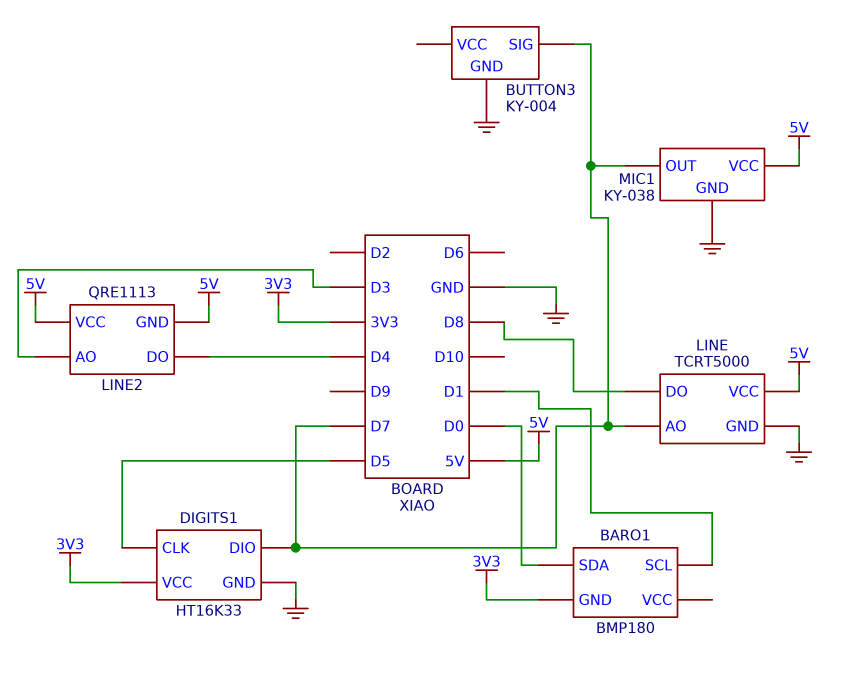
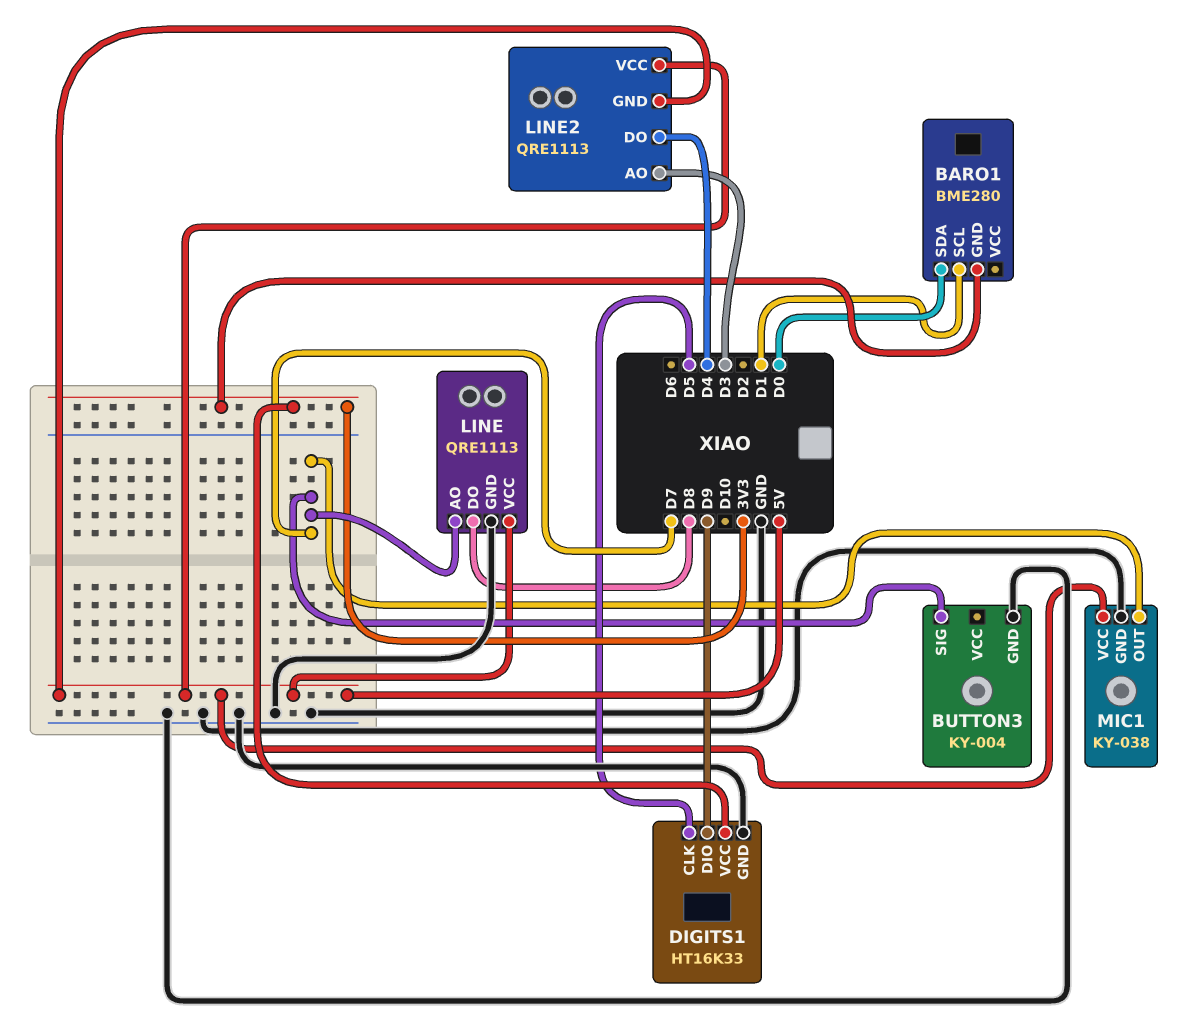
BARO1: BMP180 -> BME280
DIGITS1 pin DIO: D7 -> D9
LINE: TCRT5000 -> QRE1113

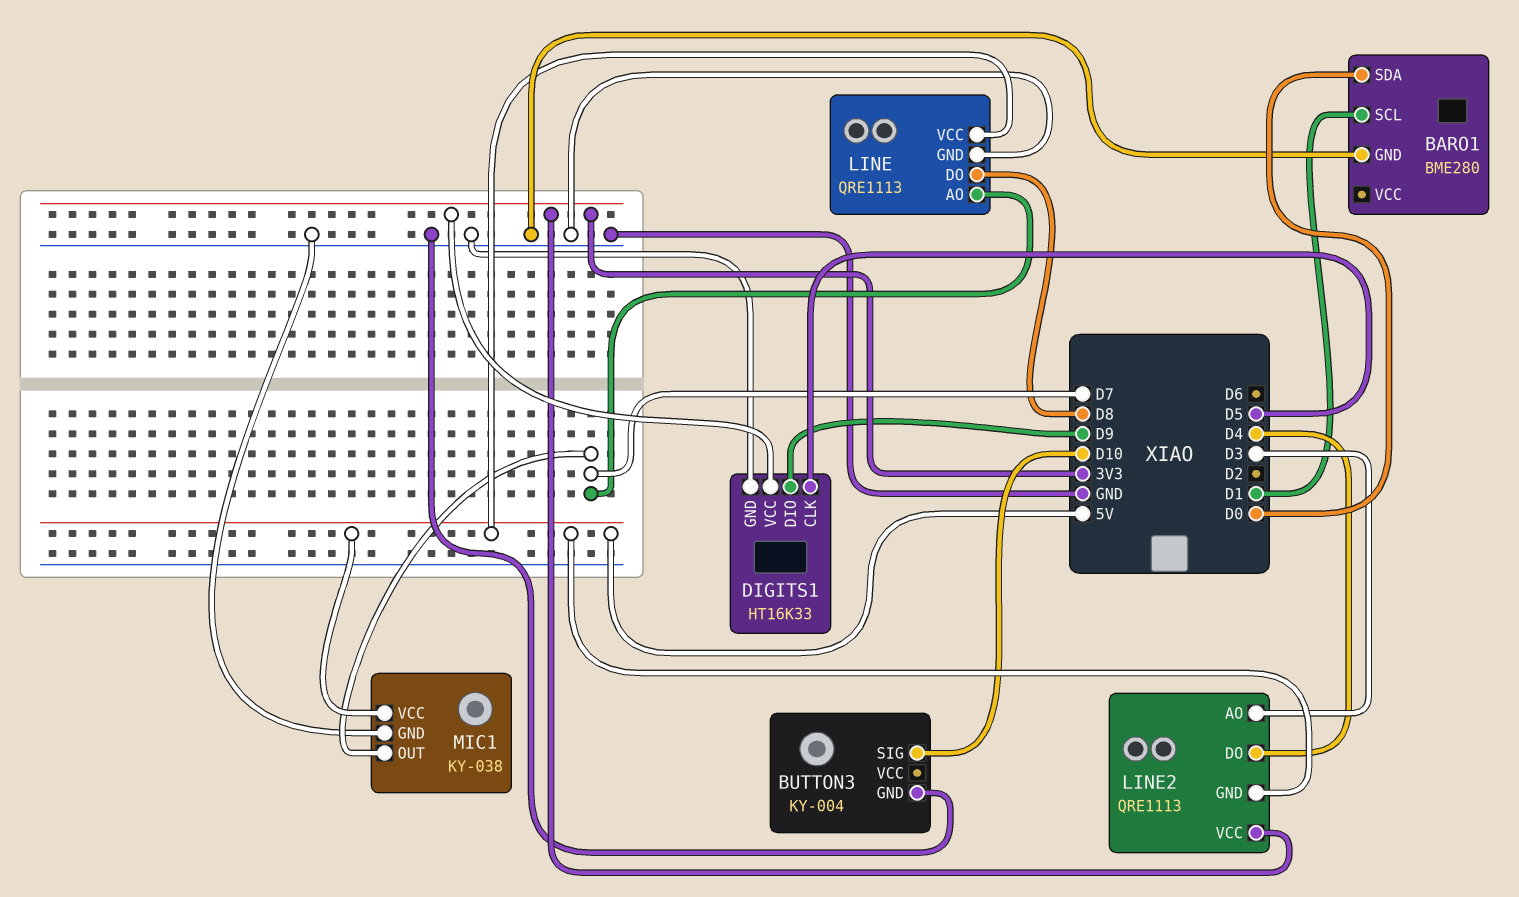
BARO1 pin GND: 3V3 -> GND
BUTTON3 pin SIG: D7 -> D10
LINE2 pin VCC: 5V -> 3V3

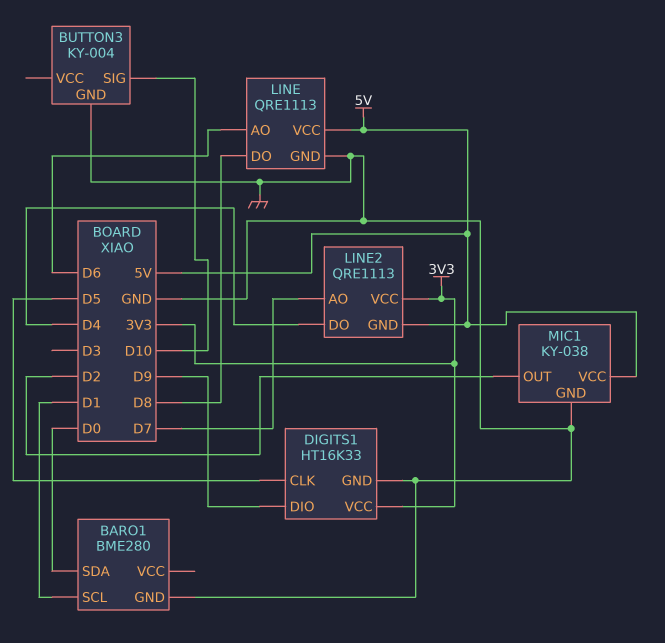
LINE pin AO: D7 -> D6
LINE2 pin AO: D3 -> D7
MIC1 pin OUT: D7 -> D2

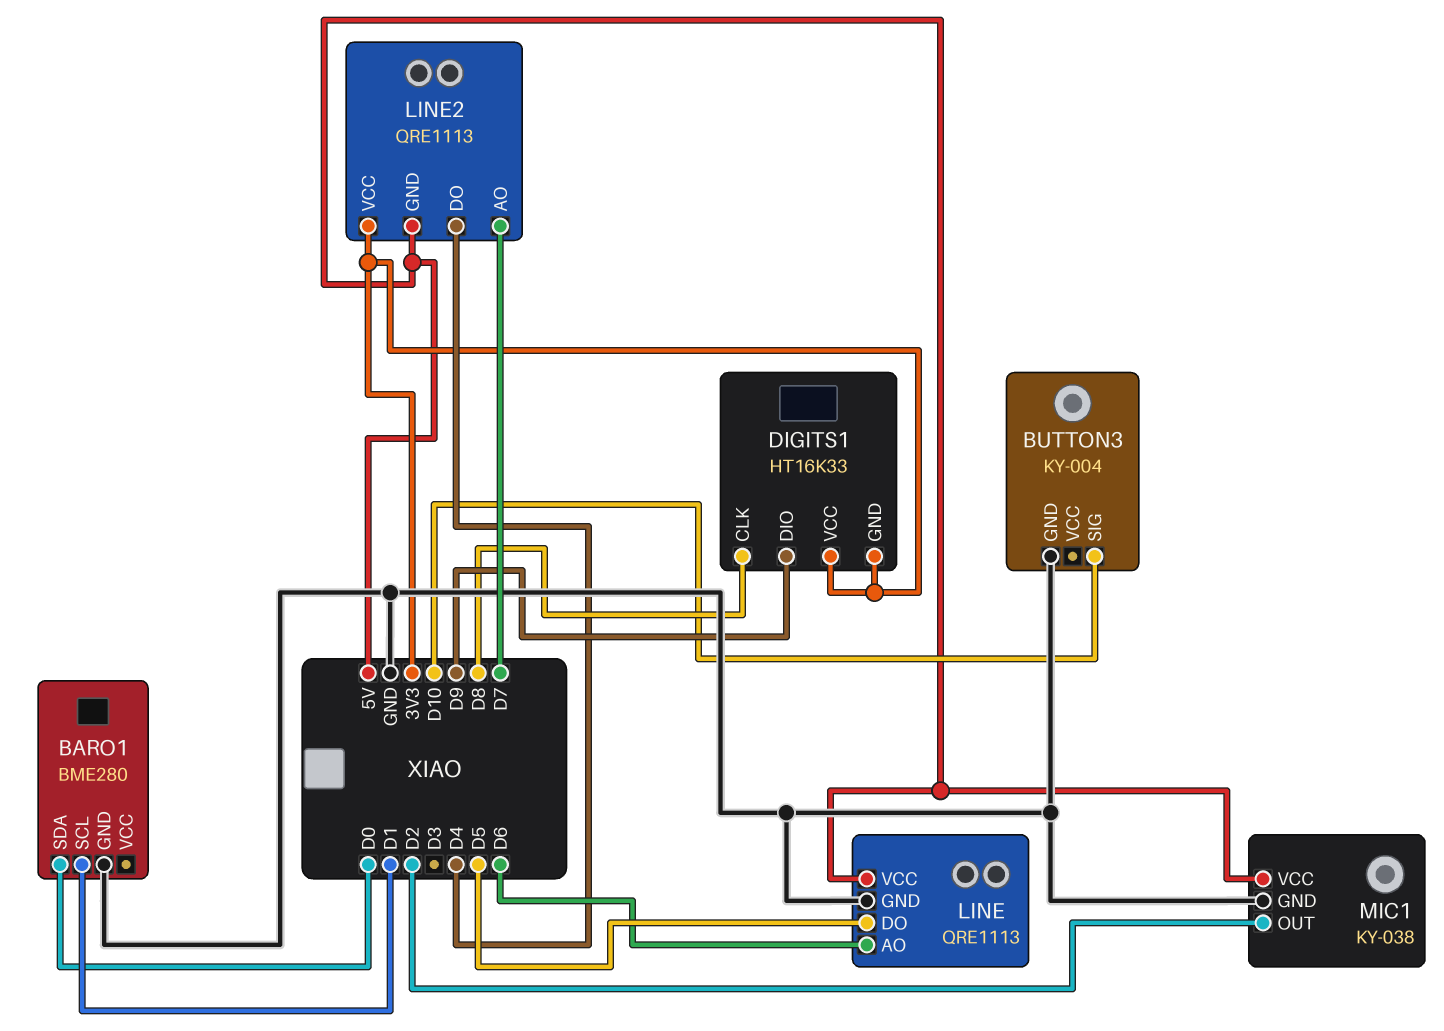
DIGITS1 pin CLK: D5 -> D8
DIGITS1 pin GND: GND -> 3V3
LINE pin DO: D8 -> D5

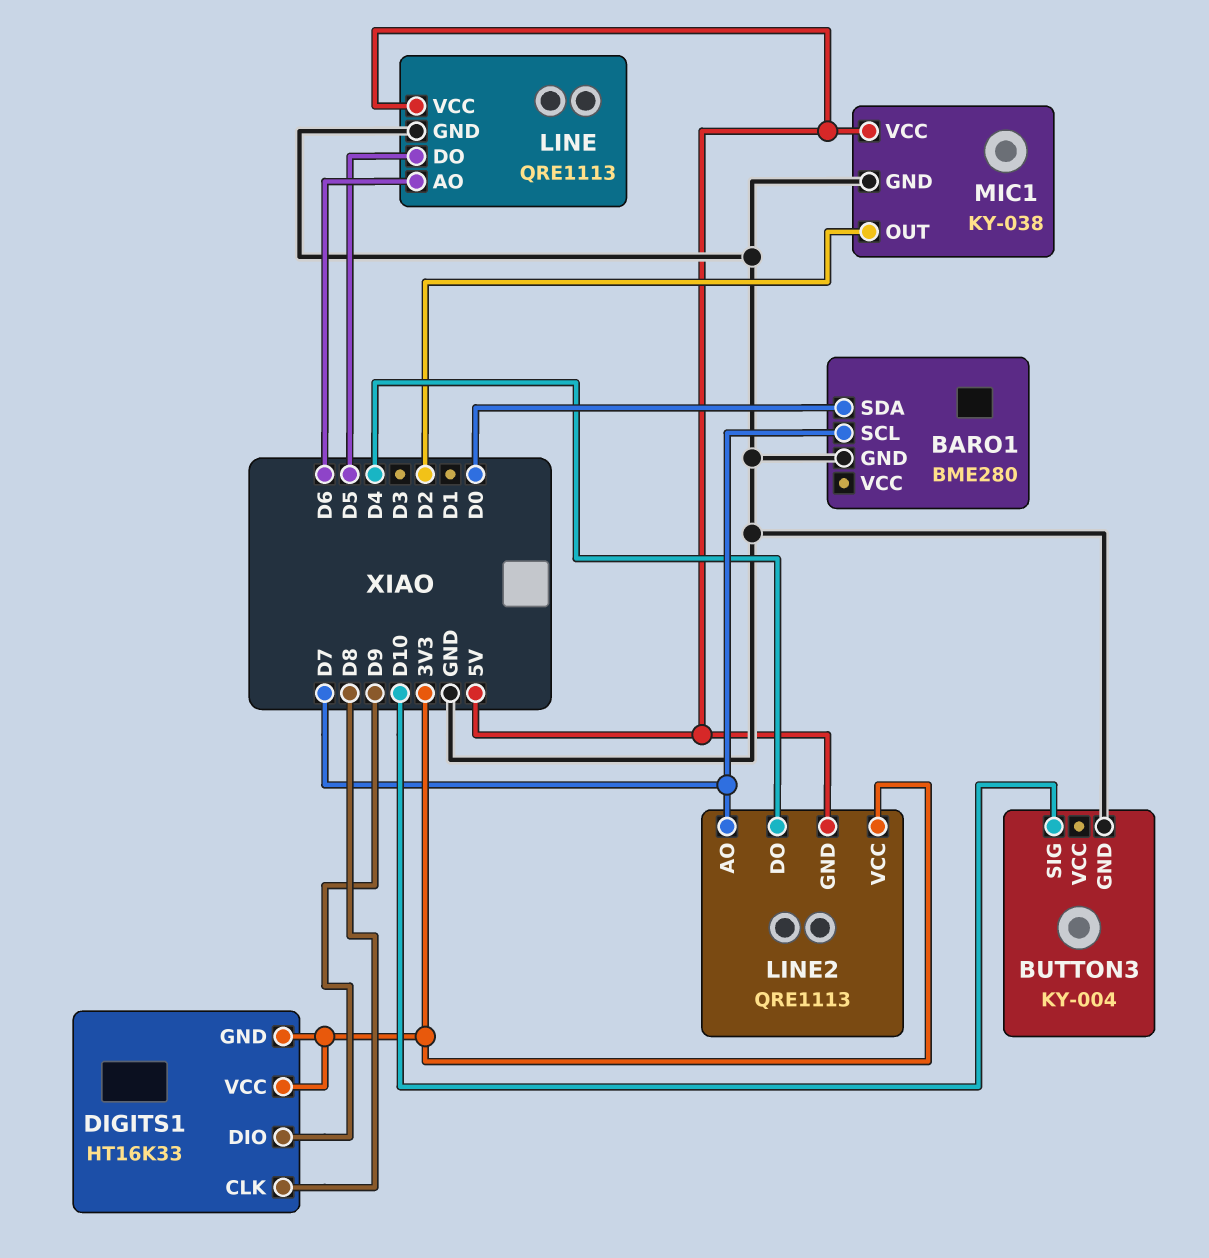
BARO1 pin SCL: D1 -> D7

